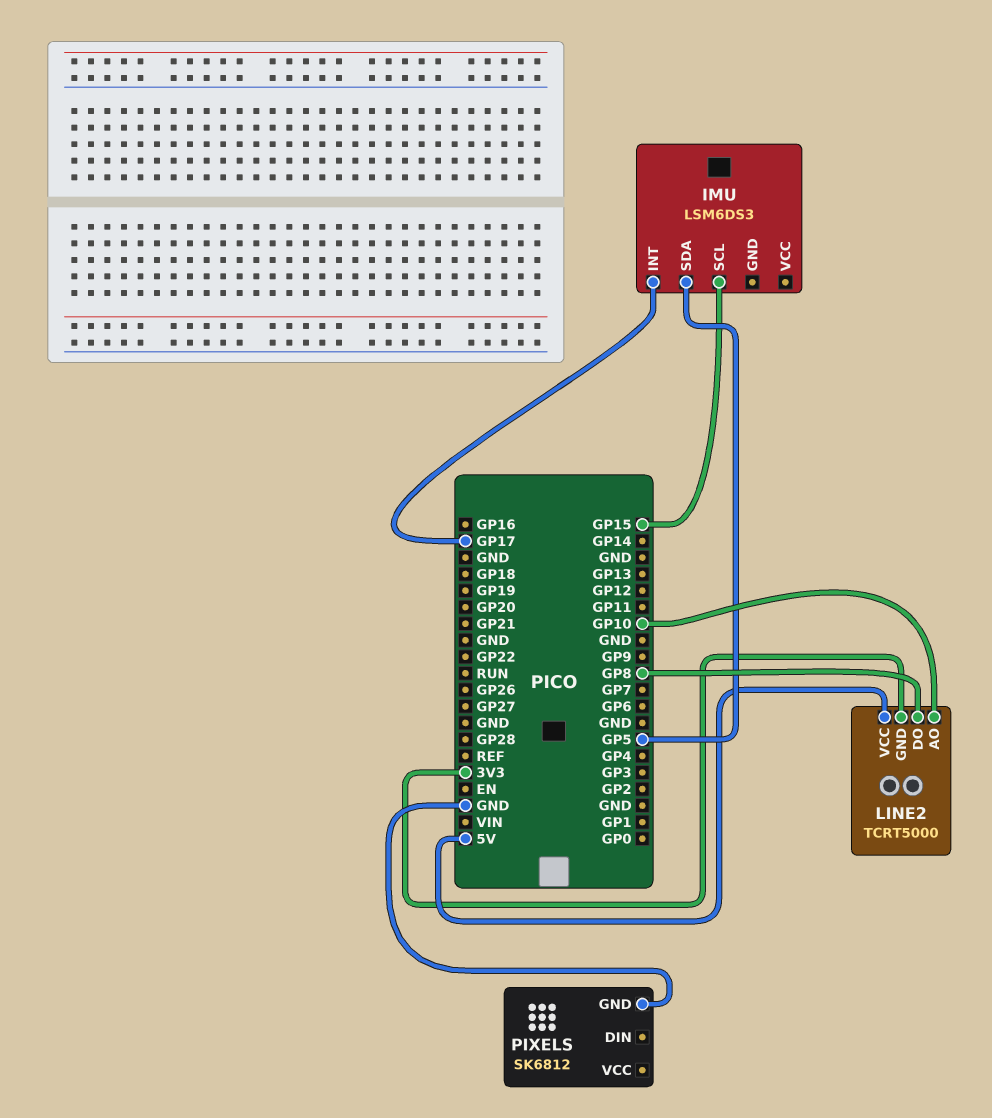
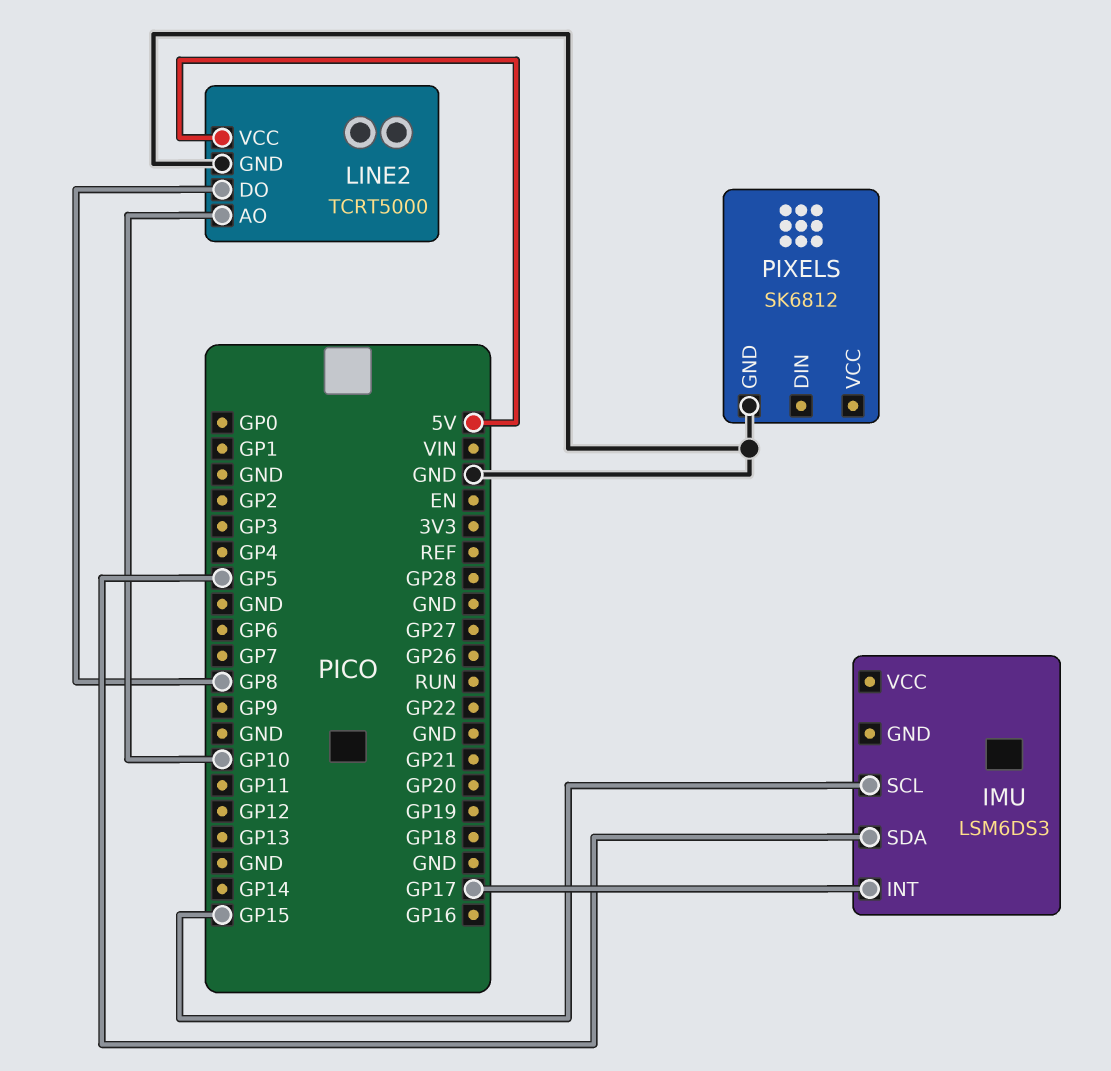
LINE2 pin GND: 3V3 -> GND

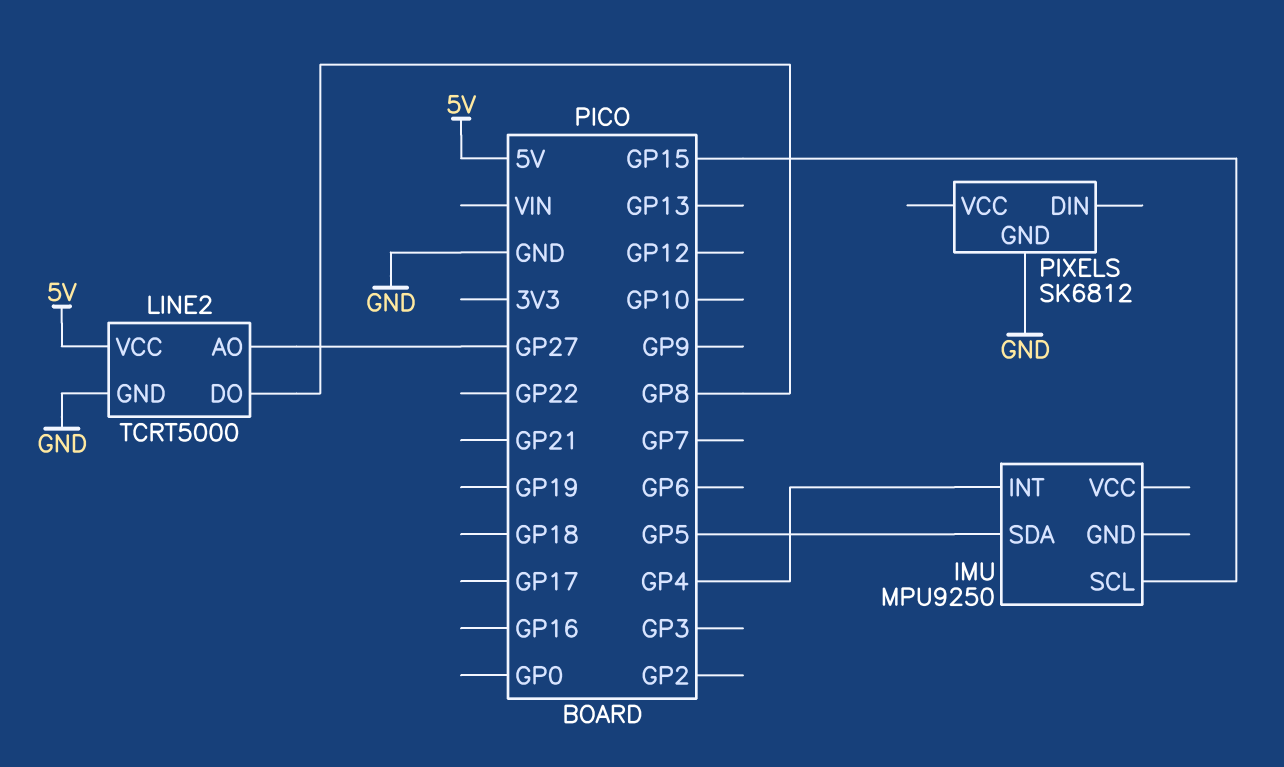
IMU: LSM6DS3 -> MPU9250
IMU pin INT: GP17 -> GP4
LINE2 pin AO: GP10 -> GP27

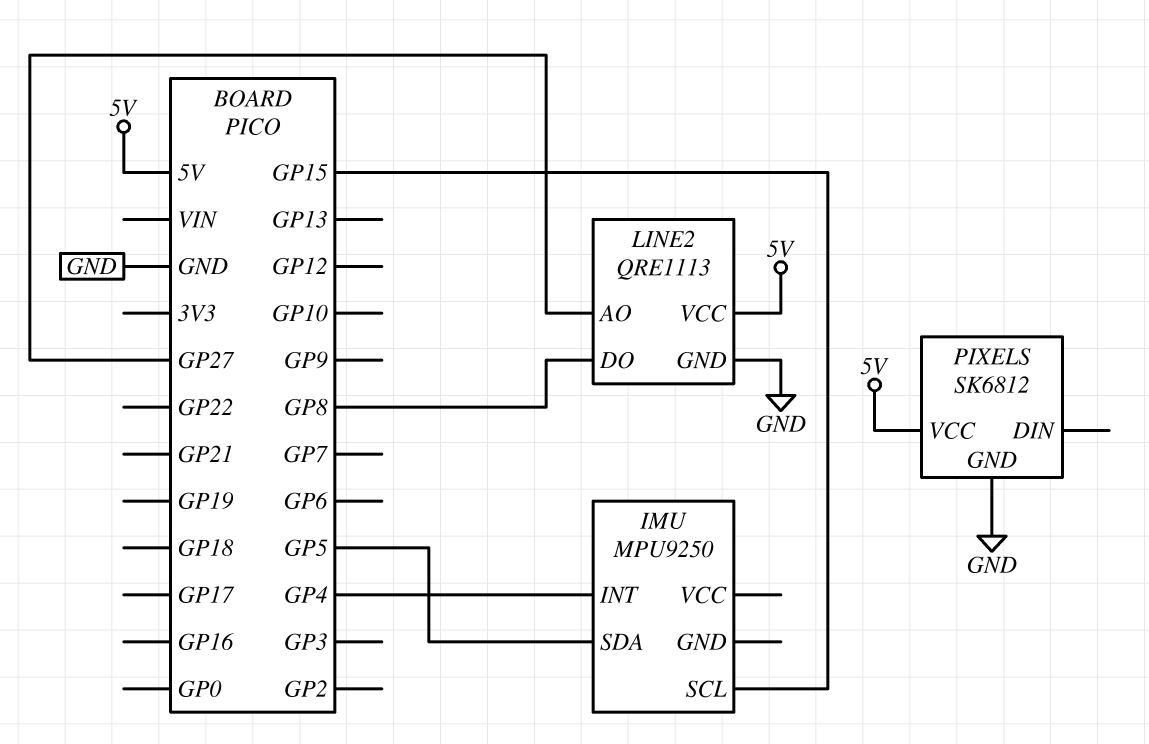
LINE2: TCRT5000 -> QRE1113
PIXELS pin VCC: none -> 5V

